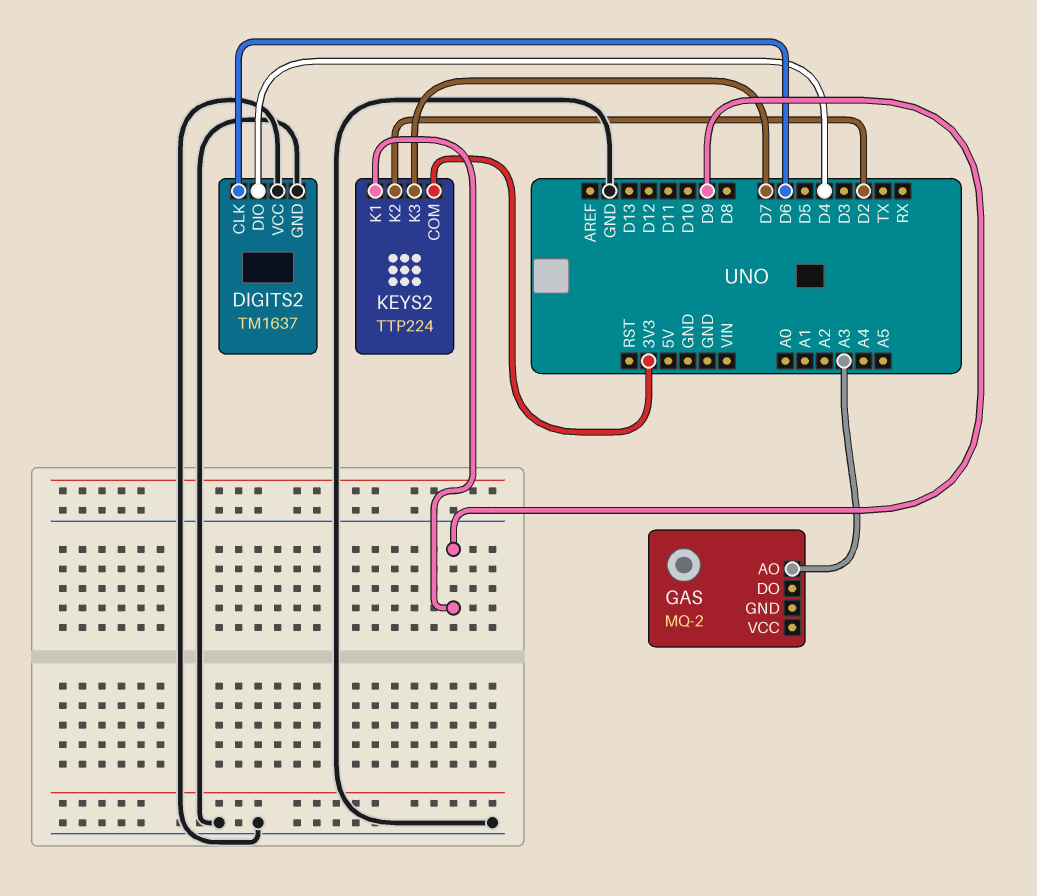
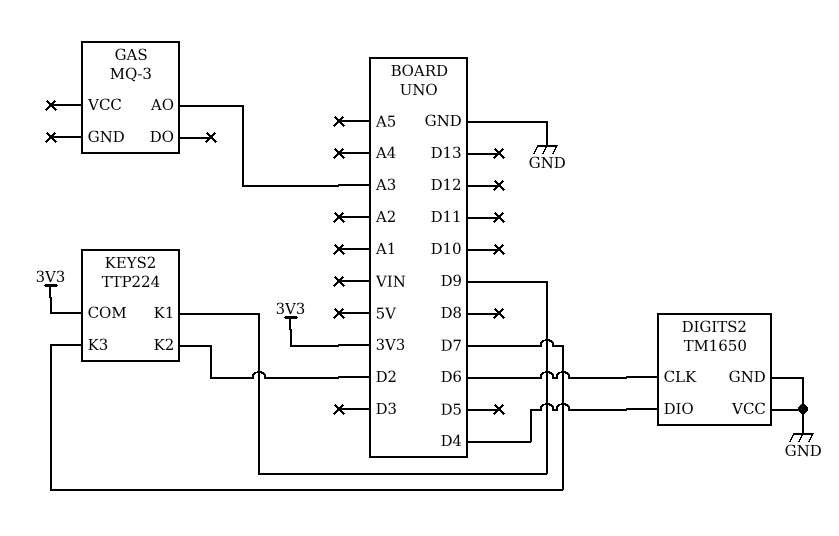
DIGITS2: TM1637 -> TM1650
GAS: MQ-2 -> MQ-3

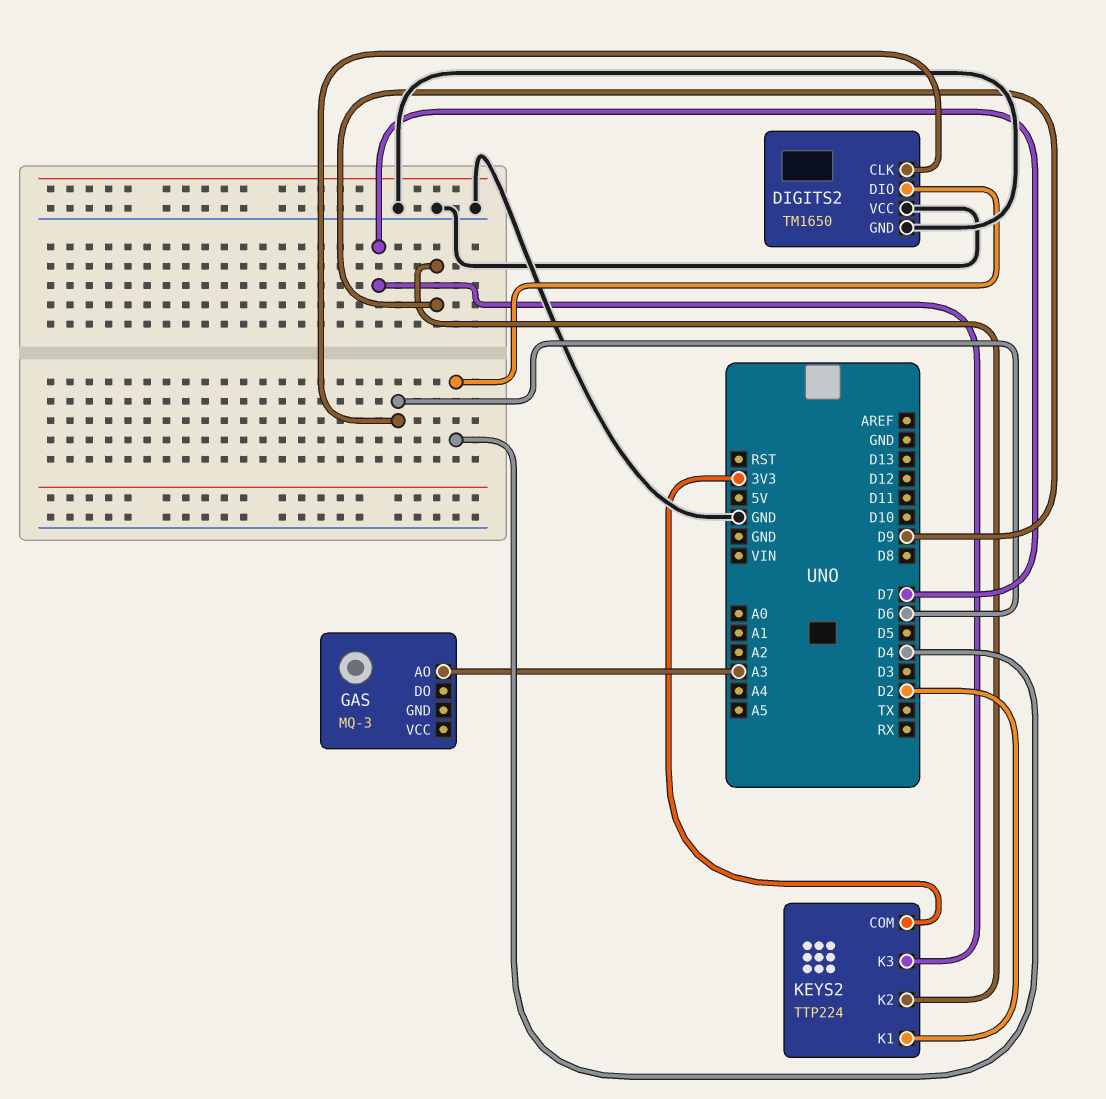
KEYS2 pin K1: D9 -> D2
KEYS2 pin K2: D2 -> D9

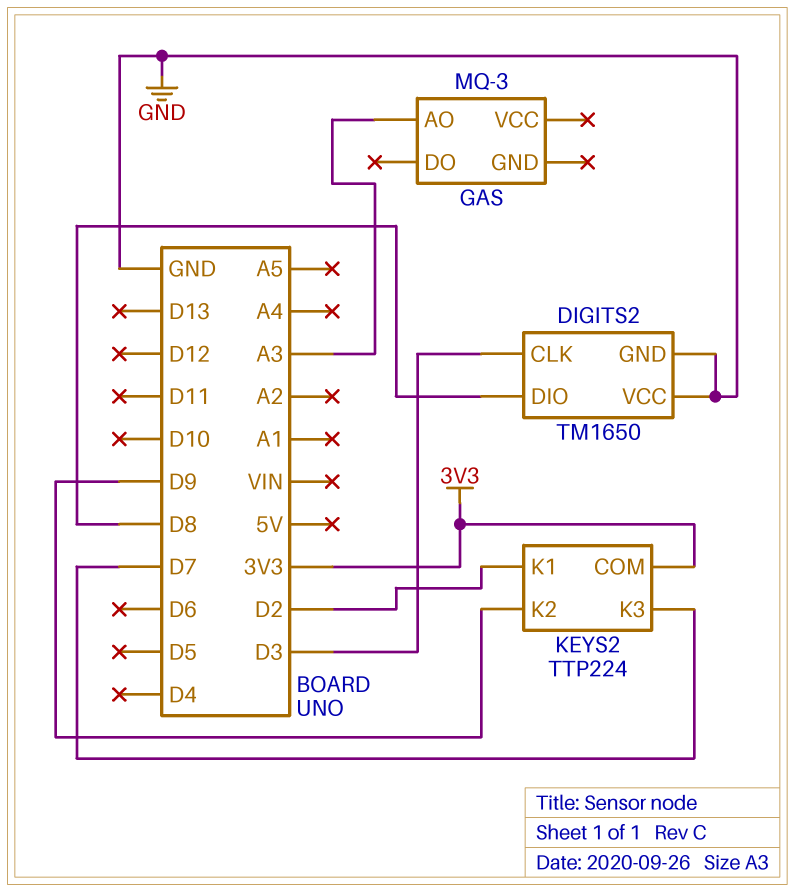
DIGITS2 pin CLK: D6 -> D3
DIGITS2 pin DIO: D4 -> D8

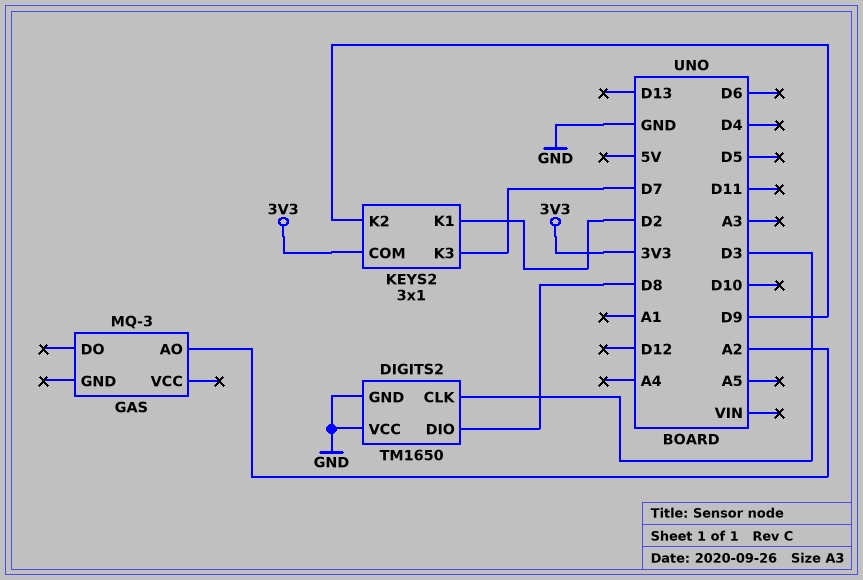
GAS pin AO: A3 -> A2
KEYS2: TTP224 -> 3x1

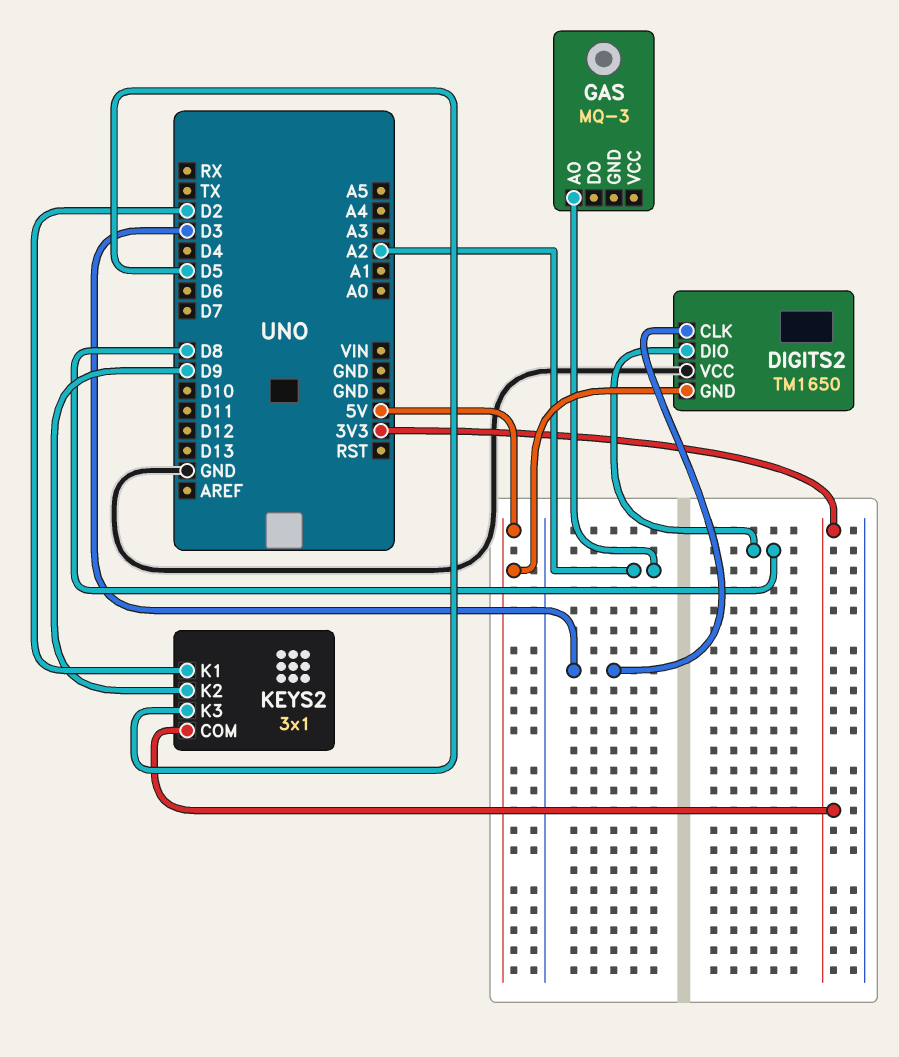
DIGITS2 pin GND: GND -> 5V
KEYS2 pin K3: D7 -> D5

